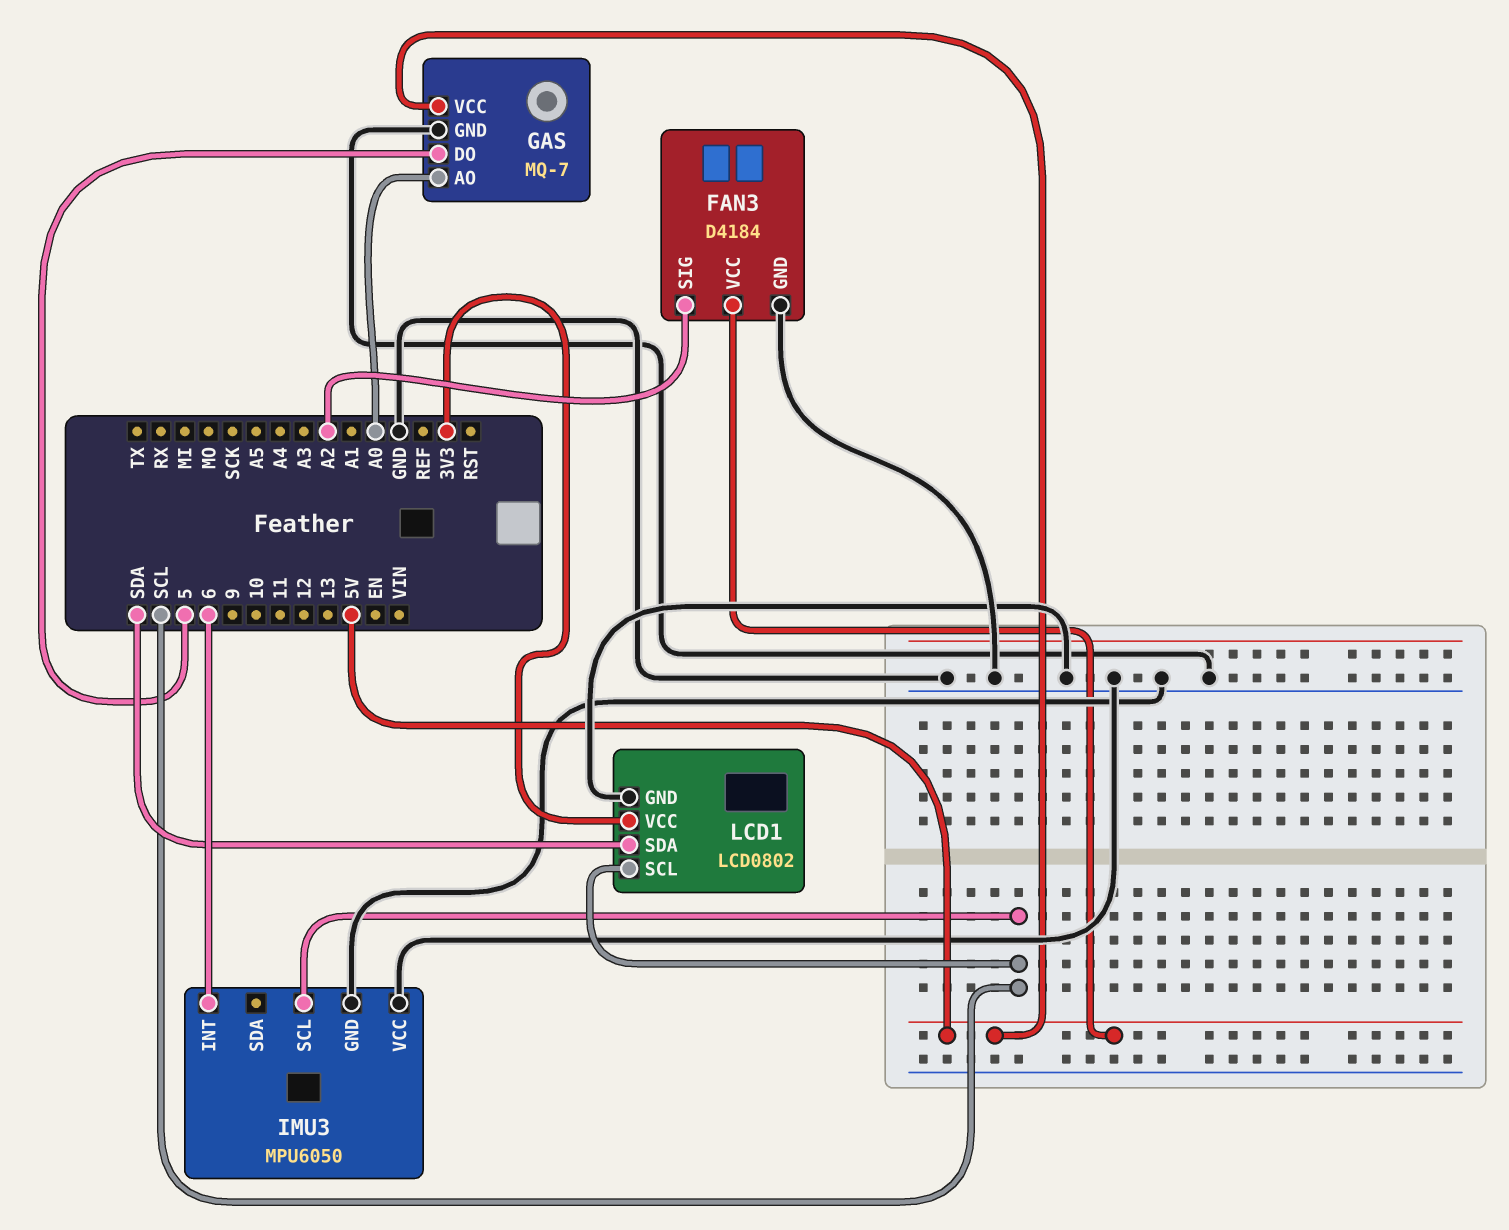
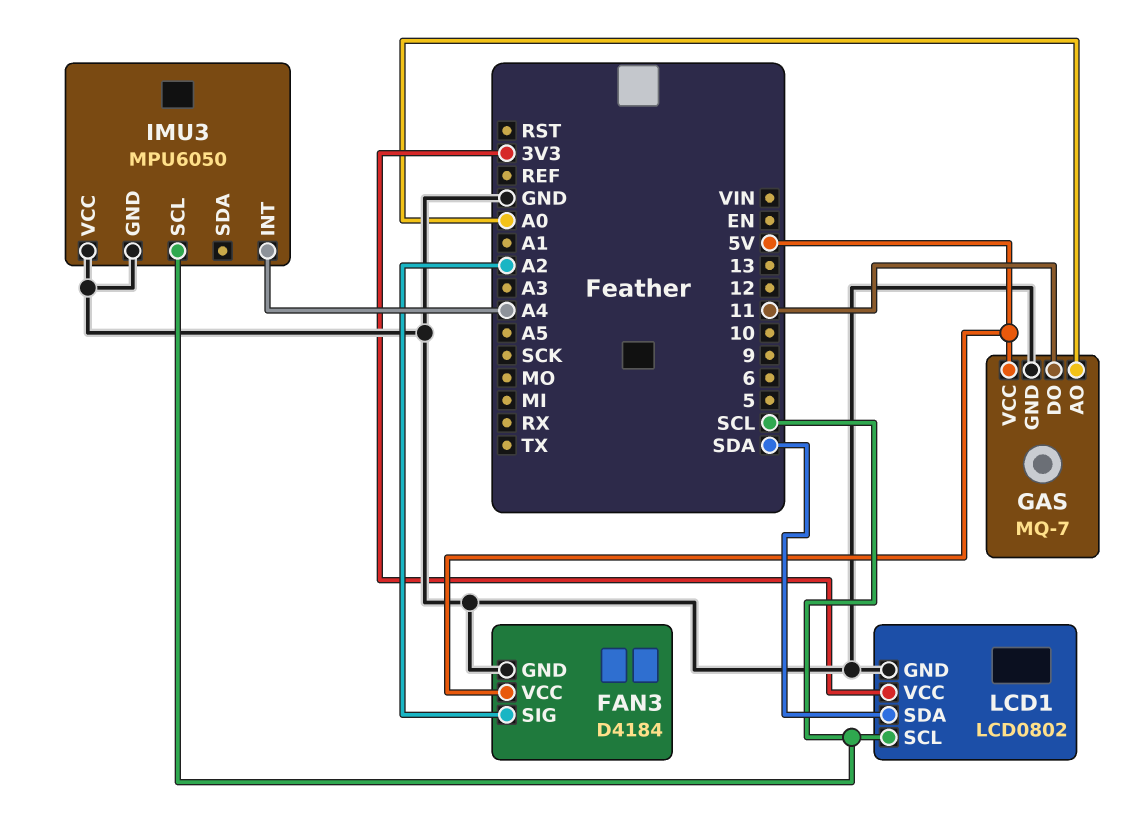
GAS pin DO: 5 -> 11
IMU3 pin INT: 6 -> A4

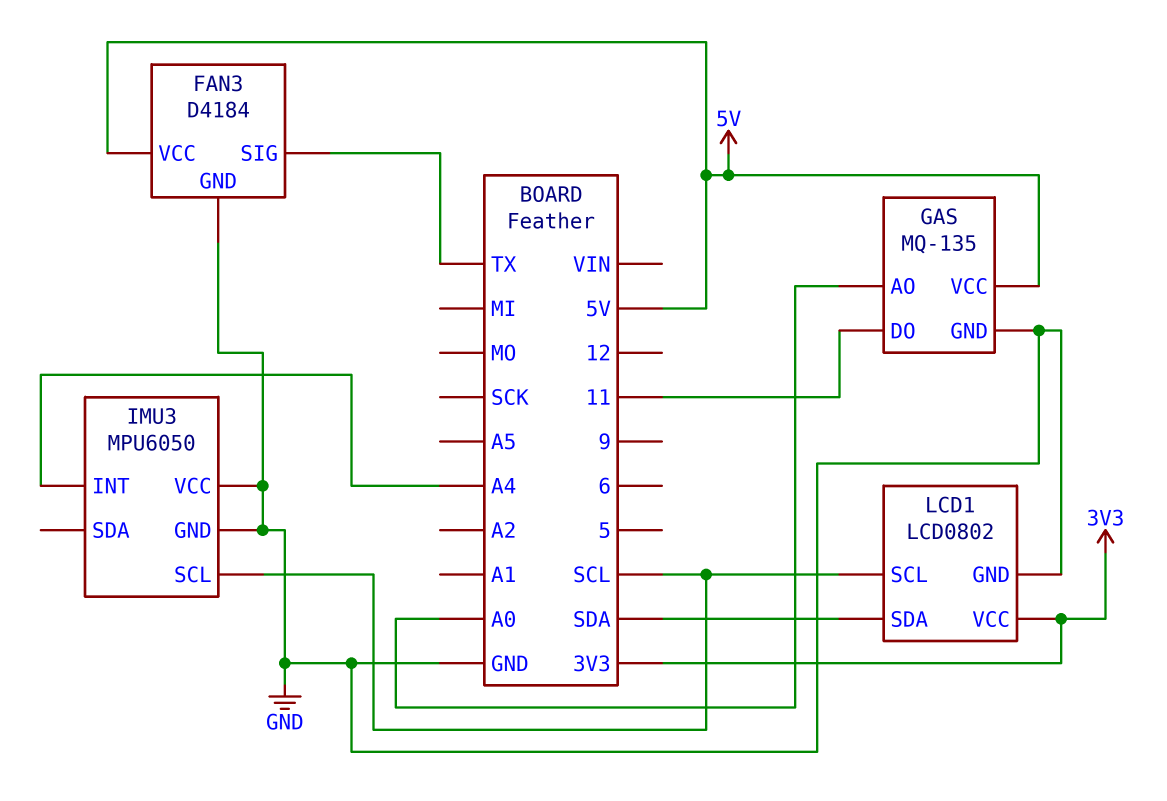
FAN3 pin SIG: A2 -> TX
GAS: MQ-7 -> MQ-135

